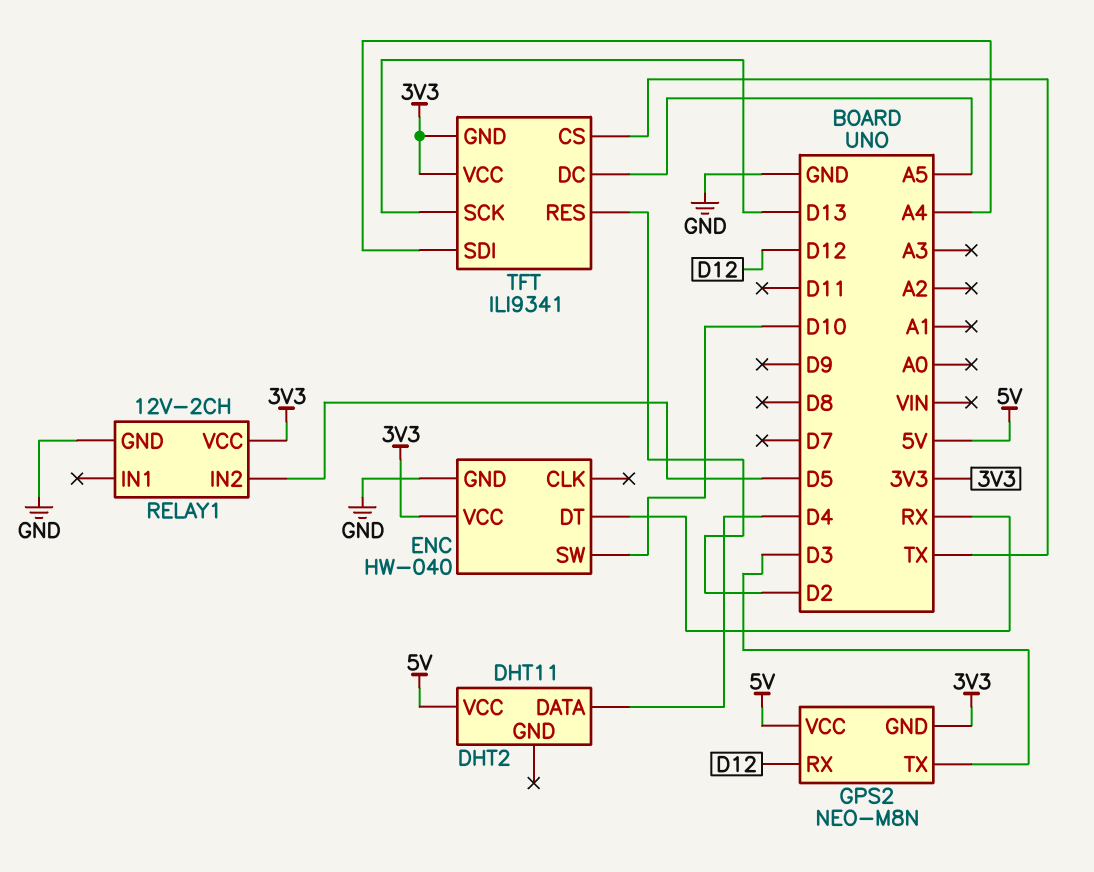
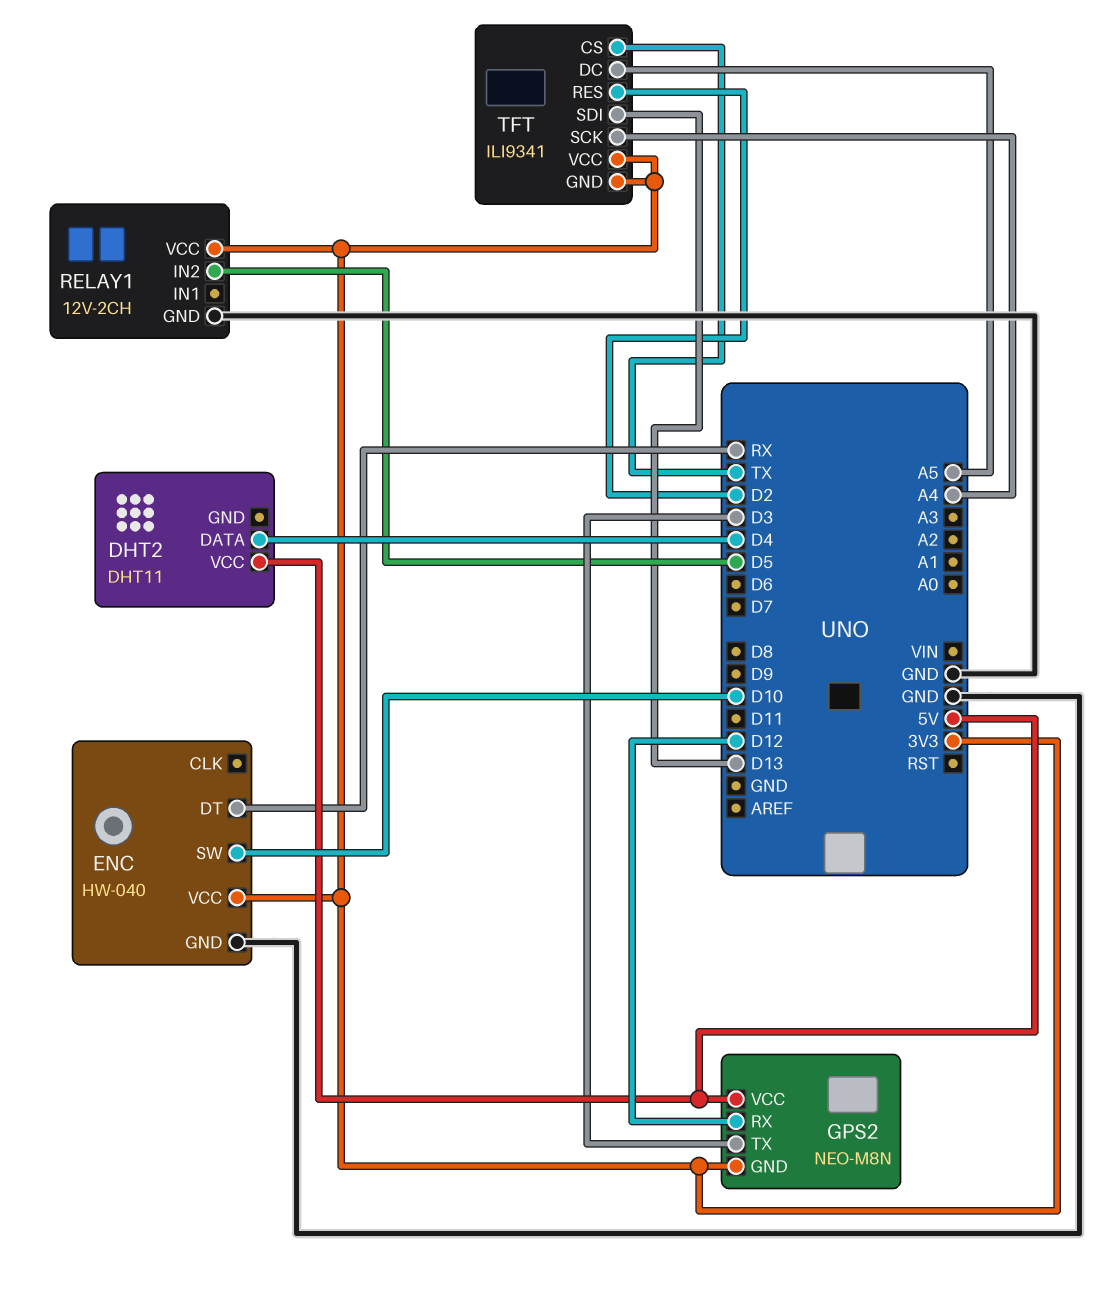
TFT pin SCK: D13 -> A4
TFT pin SDI: A4 -> D13

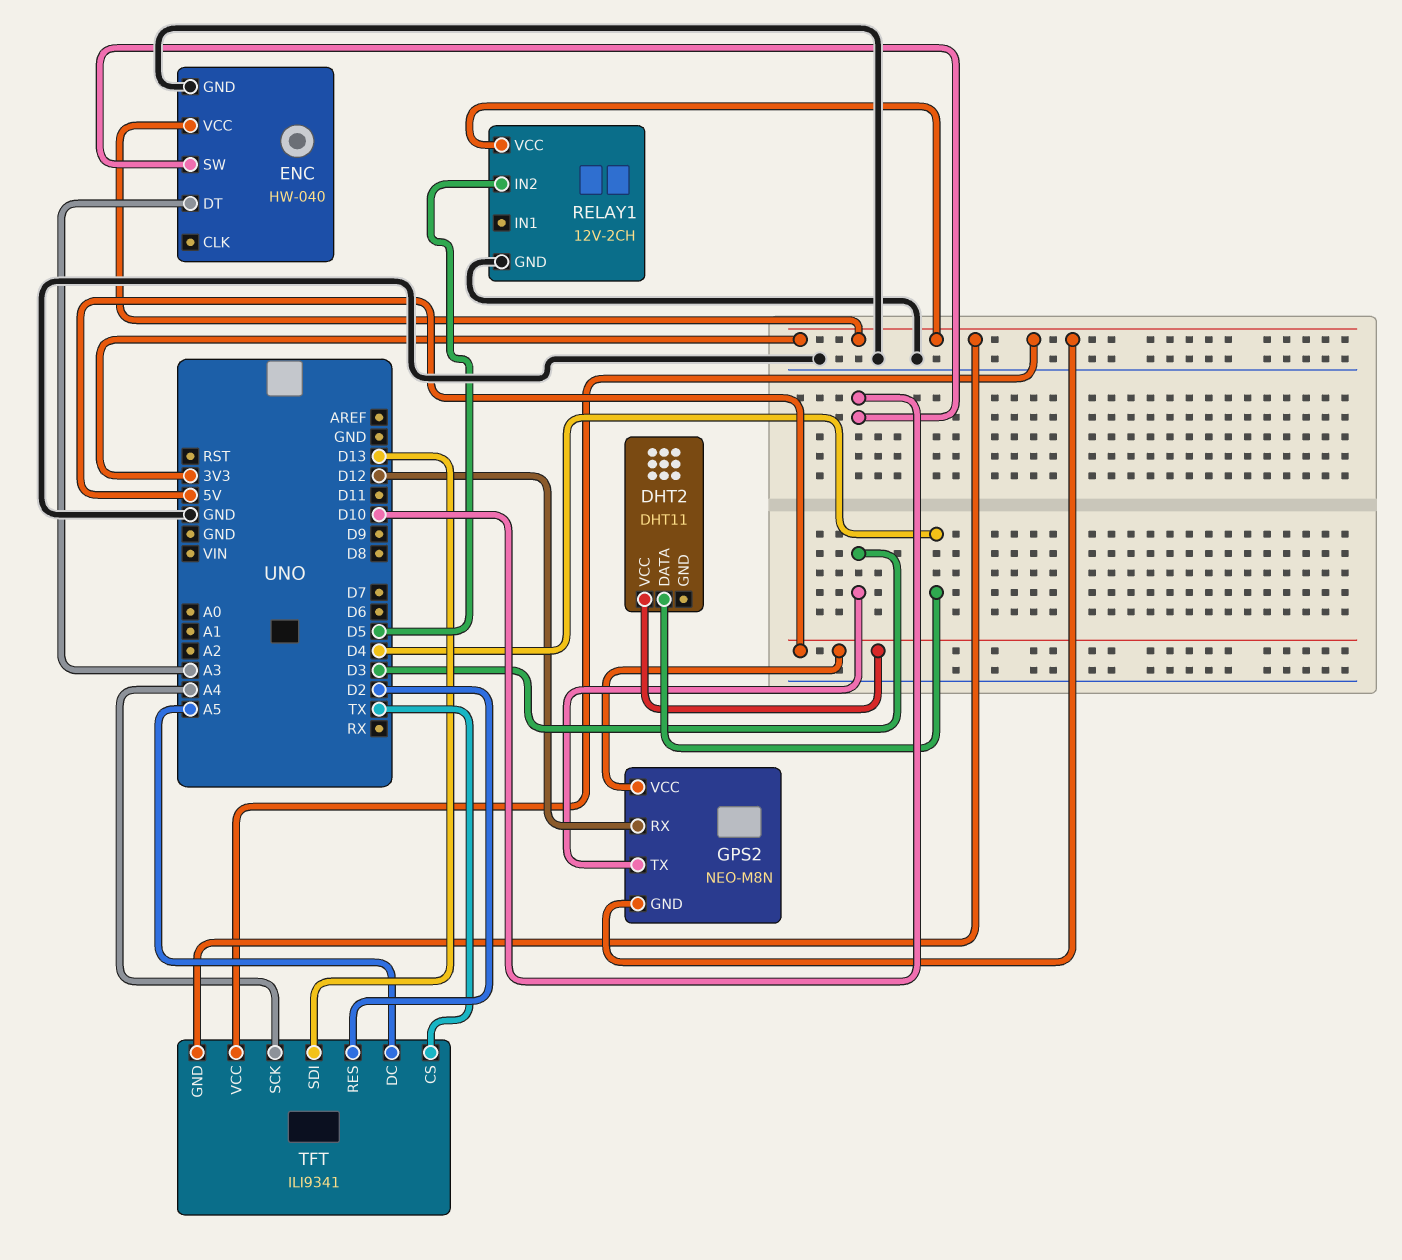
ENC pin DT: RX -> A3

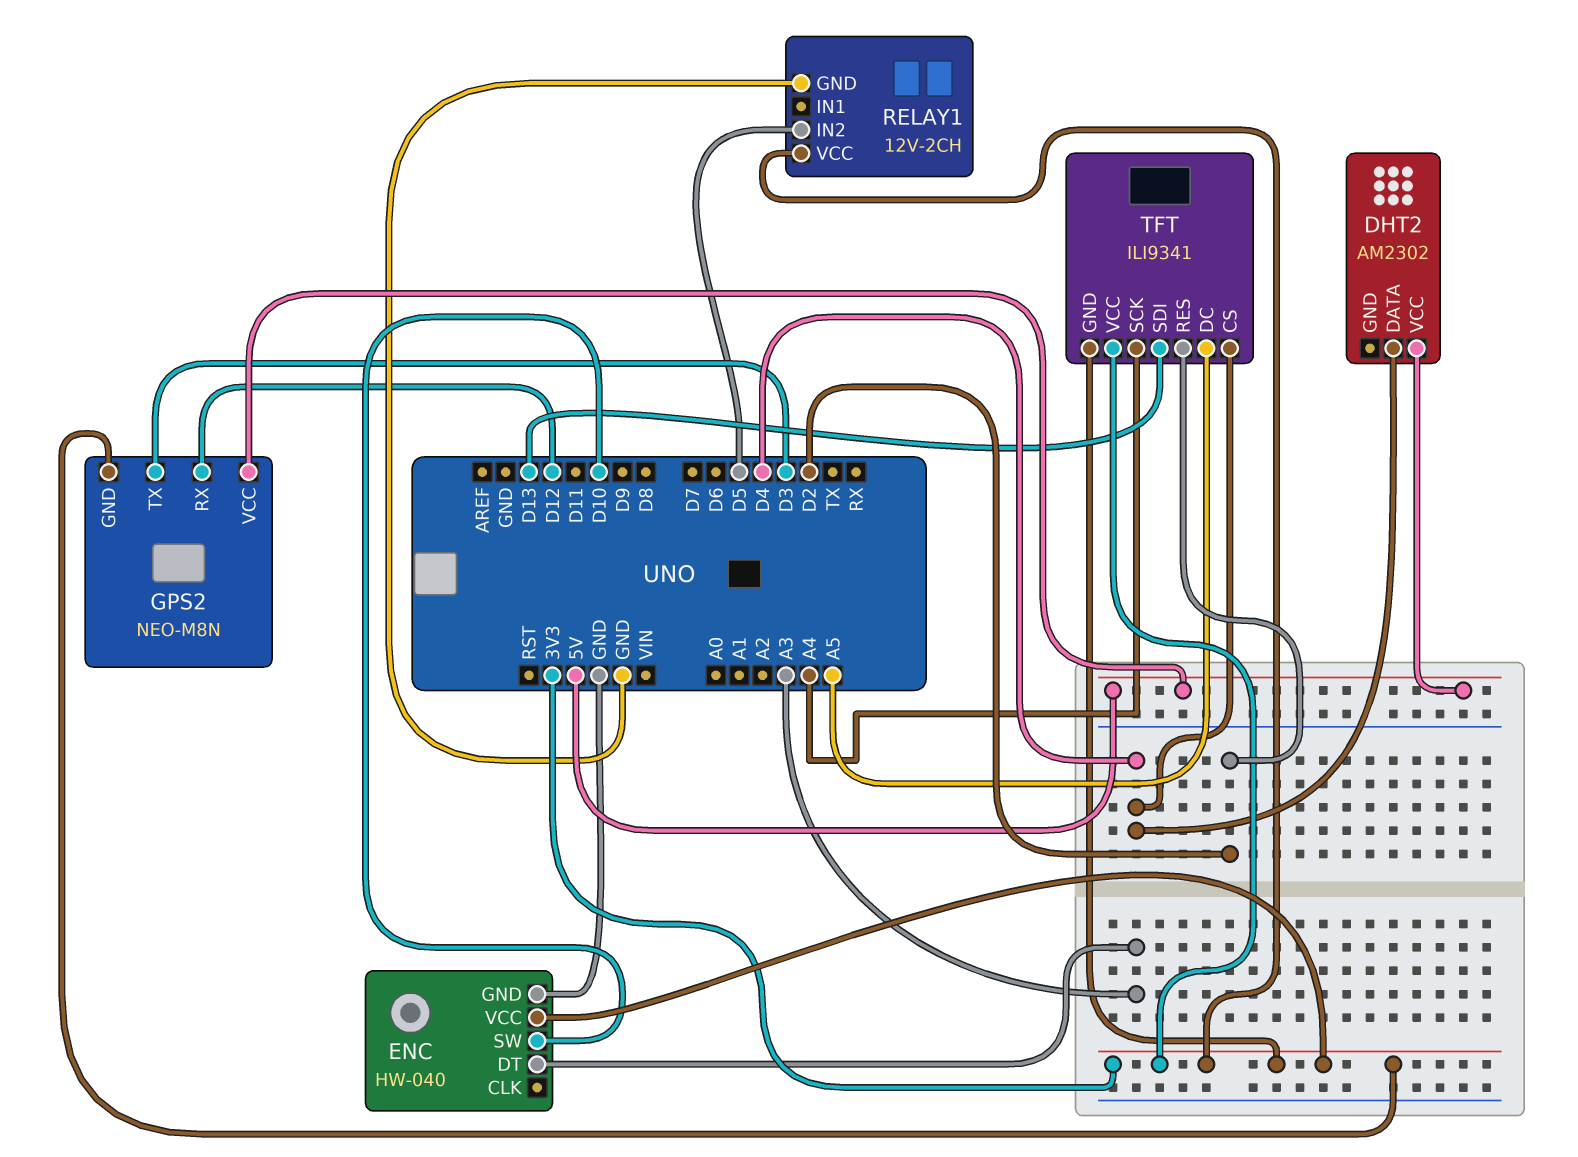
DHT2: DHT11 -> AM2302
TFT pin CS: TX -> D4

